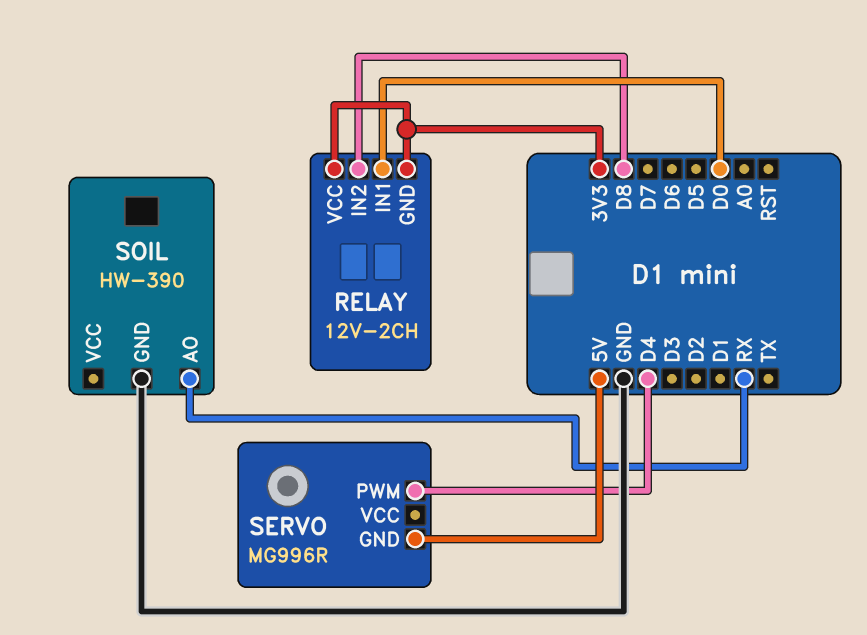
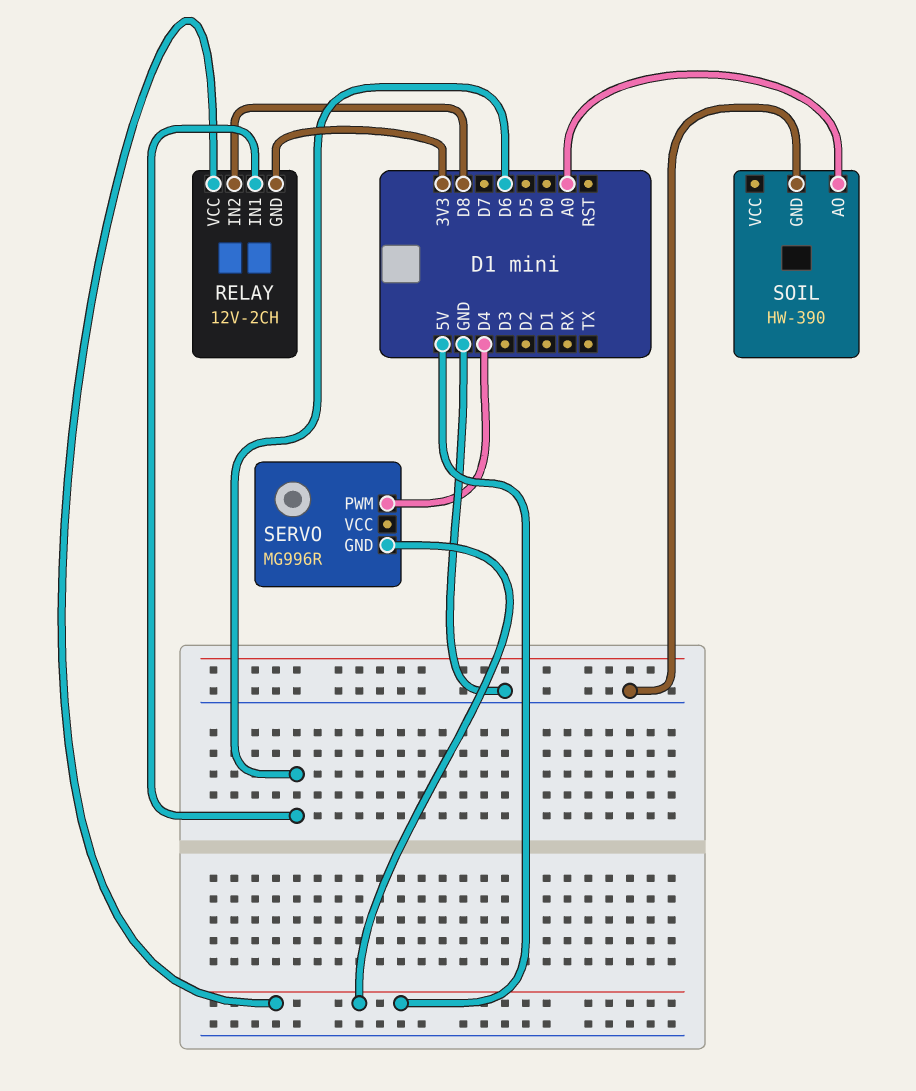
RELAY pin IN1: D0 -> D6
RELAY pin VCC: 3V3 -> 5V
SOIL pin AO: RX -> A0

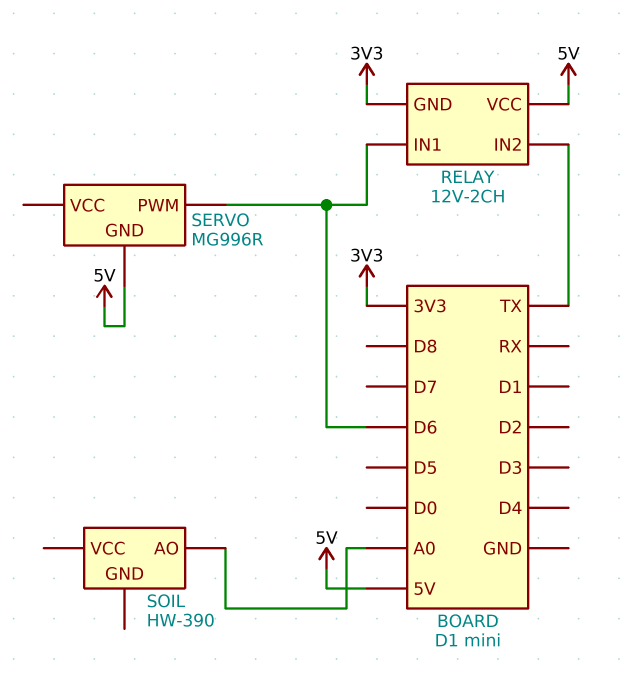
RELAY pin IN2: D8 -> TX
SERVO pin PWM: D4 -> D6
SOIL pin GND: GND -> none

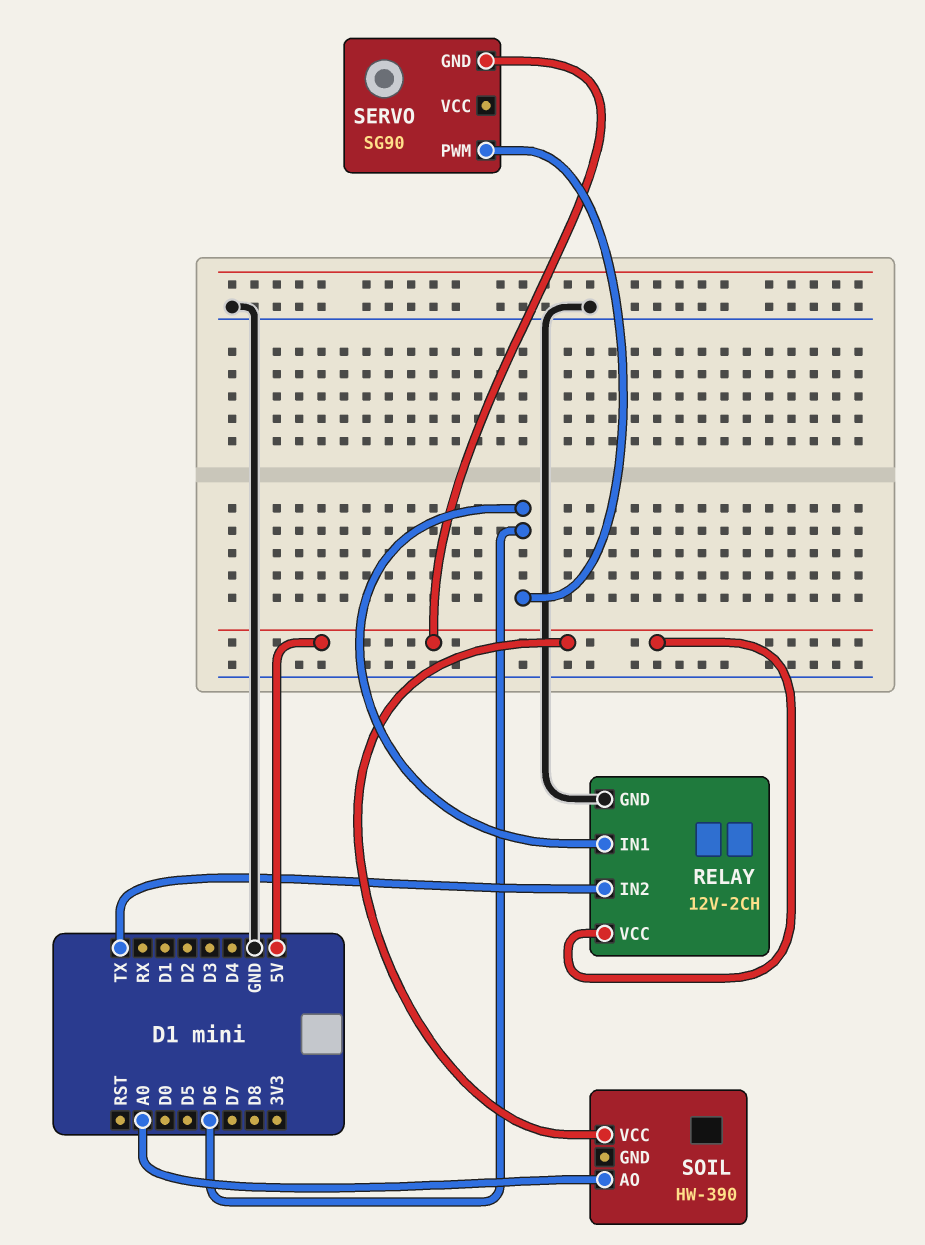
RELAY pin GND: 3V3 -> GND
SERVO: MG996R -> SG90
SOIL pin VCC: none -> 5V

